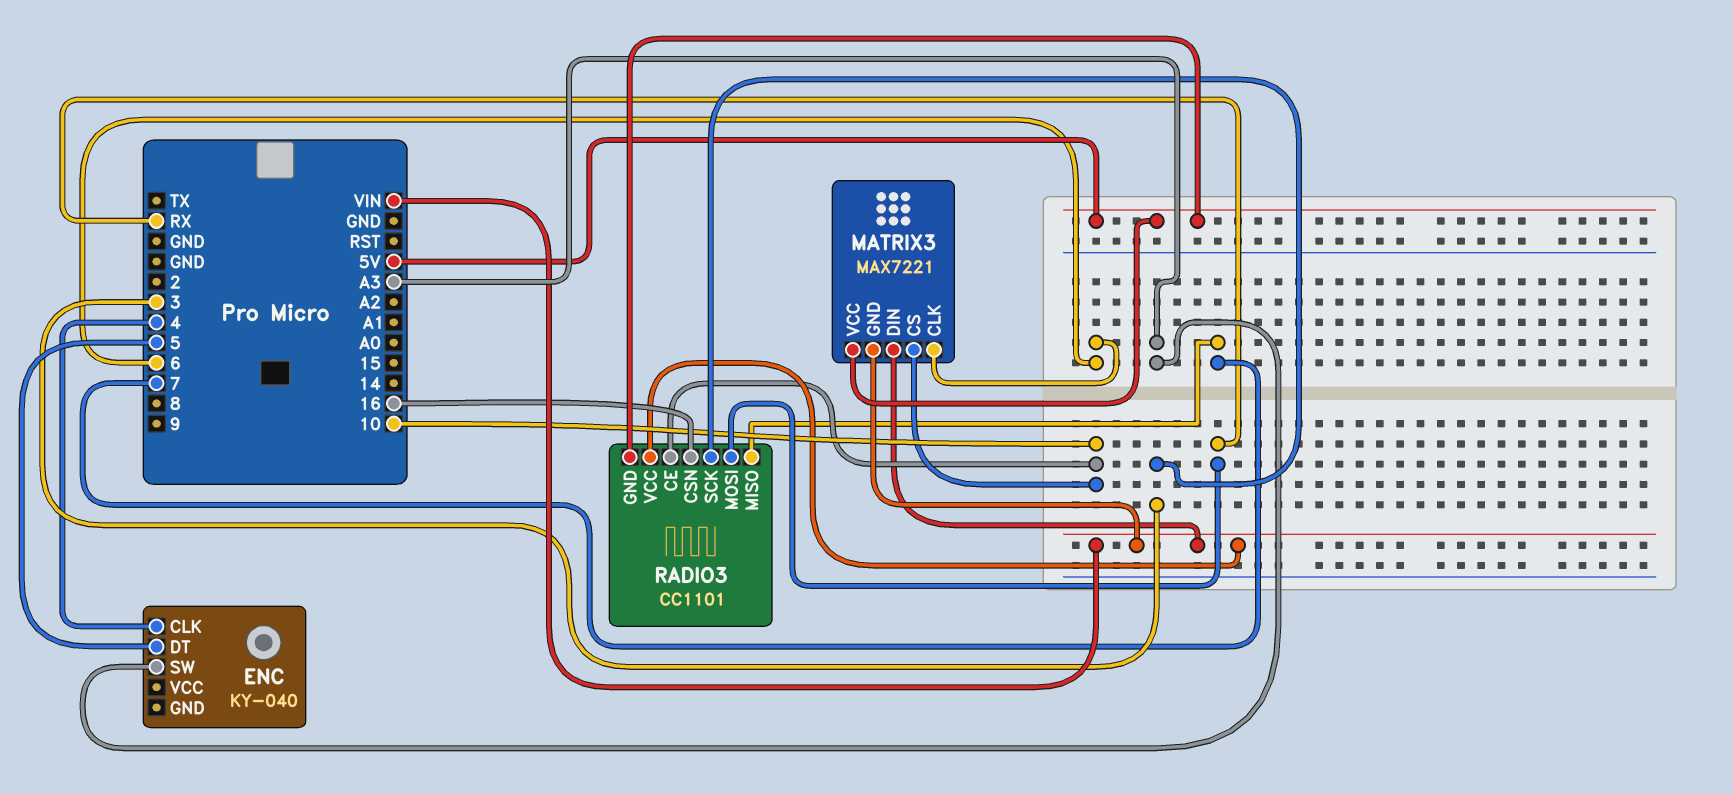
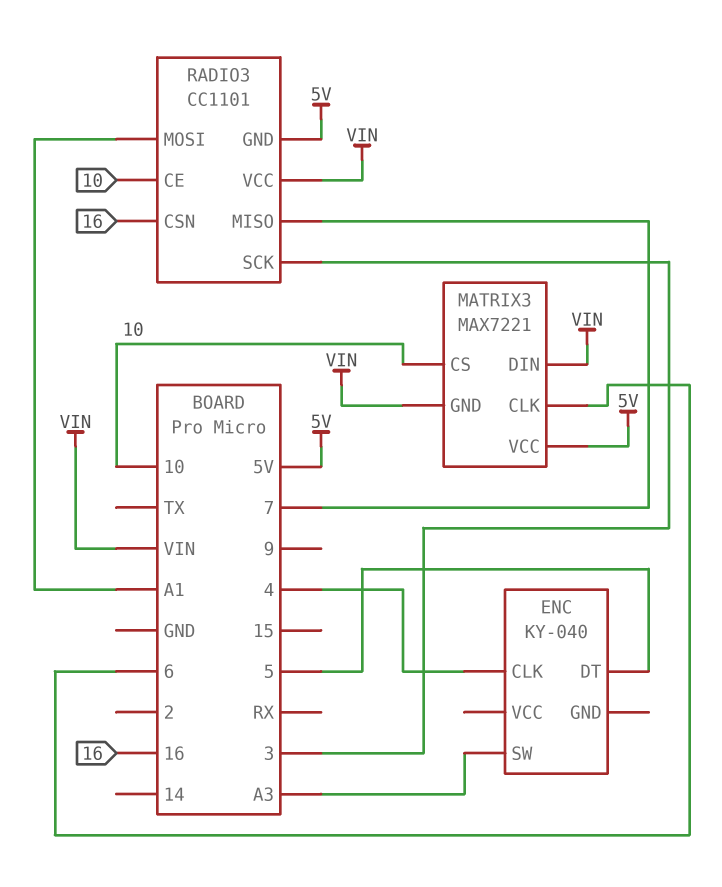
RADIO3 pin MOSI: RX -> A1

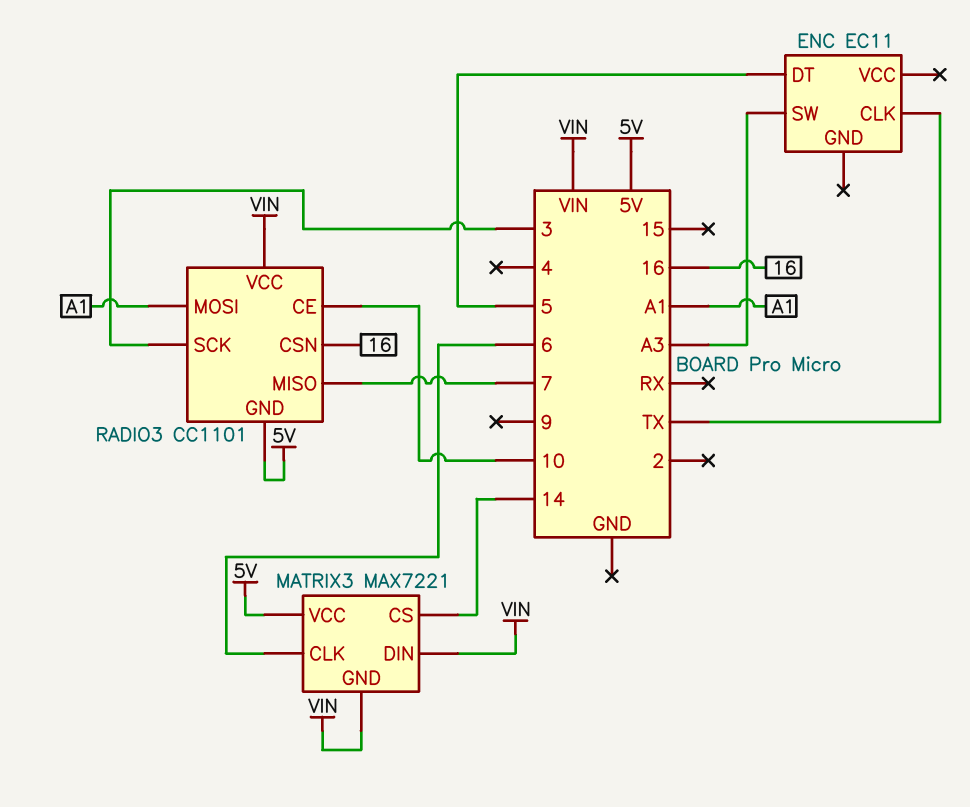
ENC: KY-040 -> EC11
ENC pin CLK: 4 -> TX
MATRIX3 pin CS: 10 -> 14

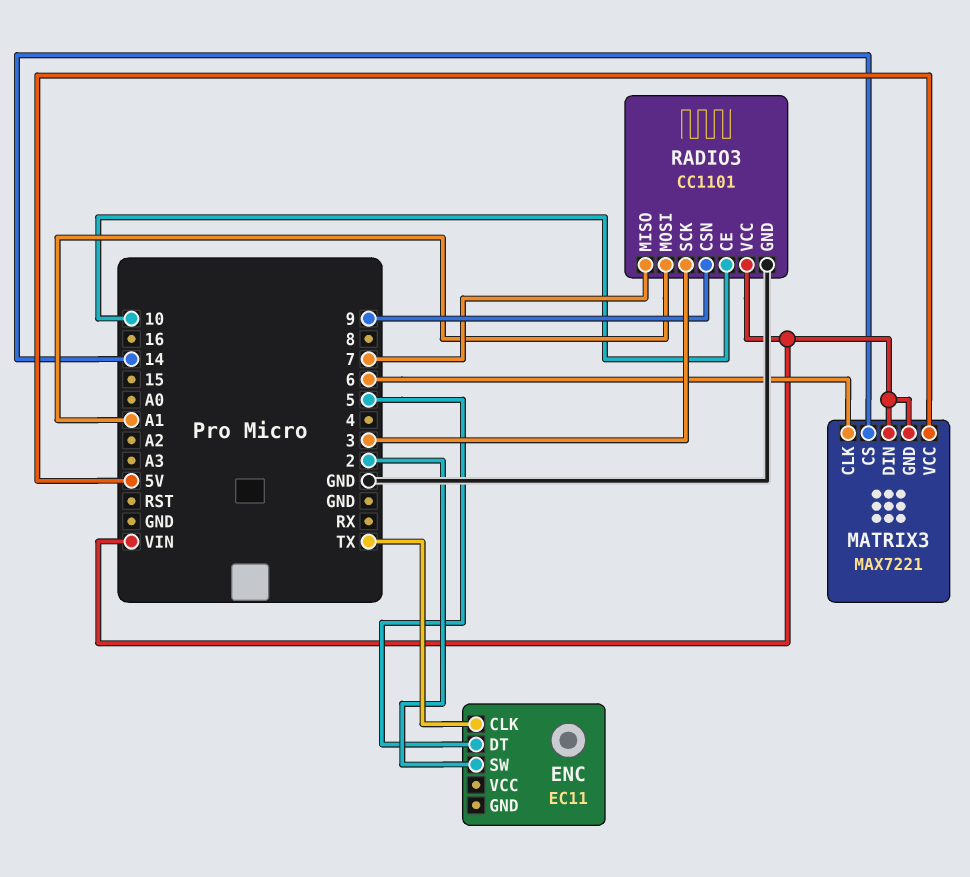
ENC pin SW: A3 -> 2
RADIO3 pin CSN: 16 -> 9
RADIO3 pin GND: 5V -> GND

